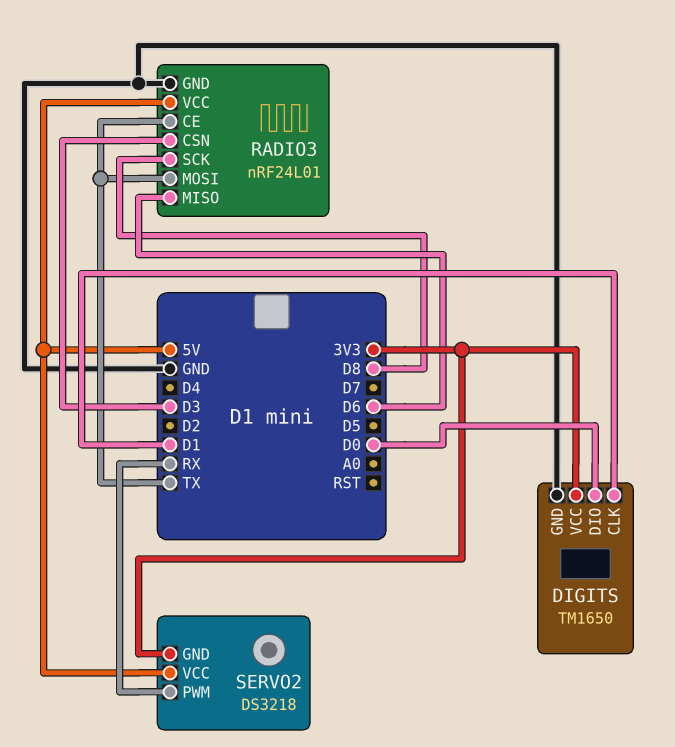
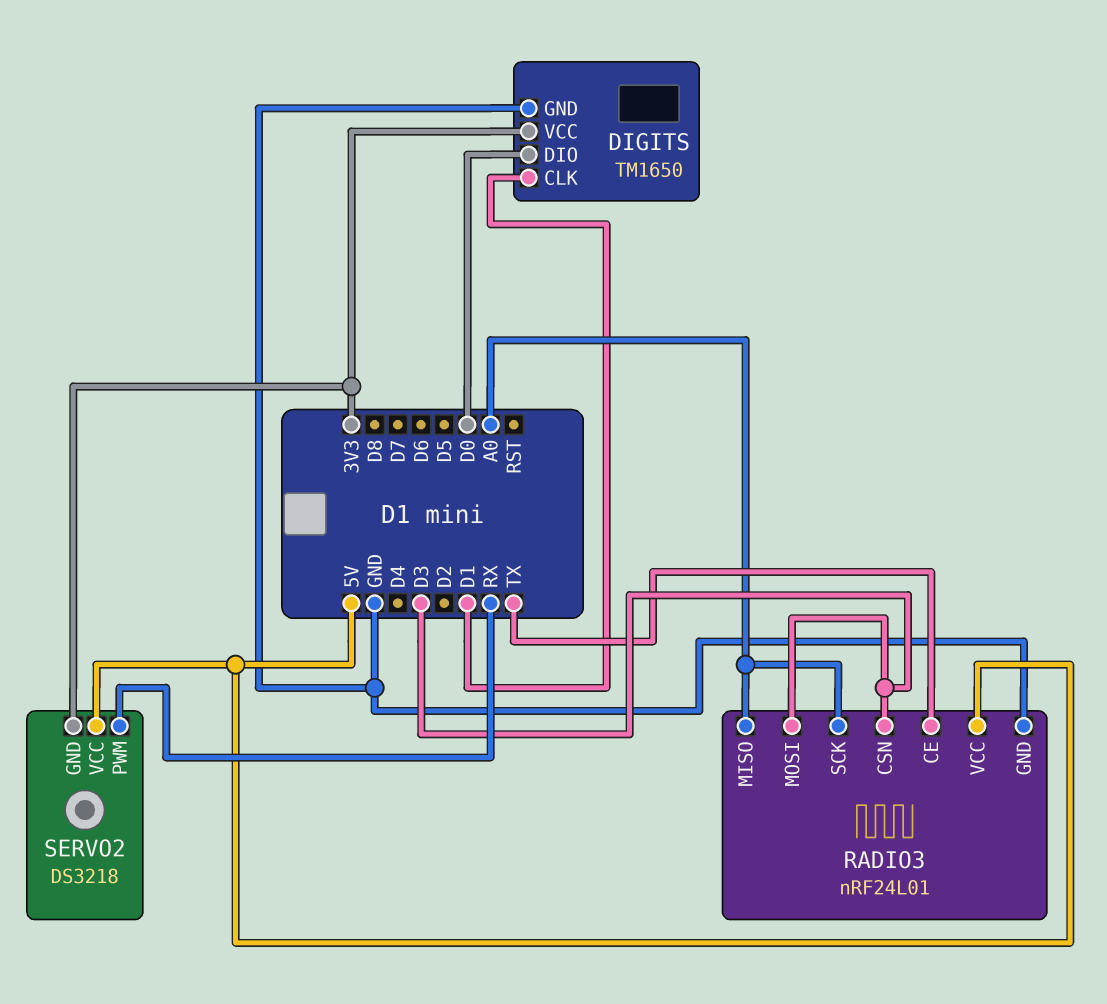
RADIO3 pin MISO: D6 -> A0
RADIO3 pin MOSI: TX -> D3
RADIO3 pin SCK: D8 -> A0

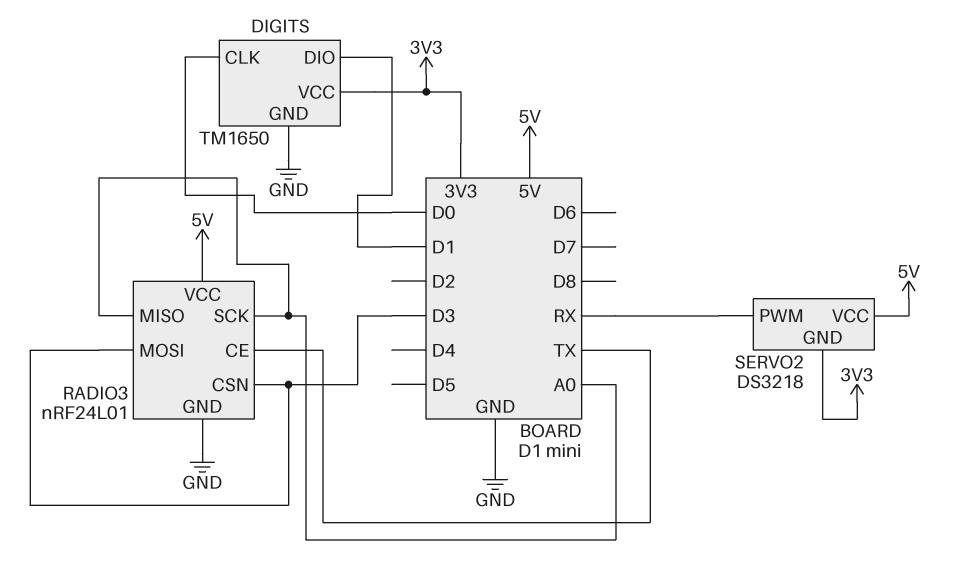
DIGITS pin CLK: D1 -> D0
DIGITS pin DIO: D0 -> D1

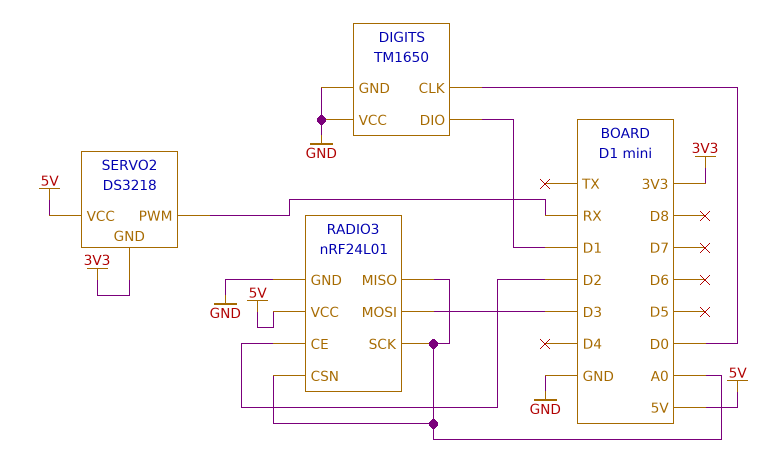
DIGITS pin VCC: 3V3 -> GND
RADIO3 pin CE: TX -> D2
RADIO3 pin CSN: D3 -> A0

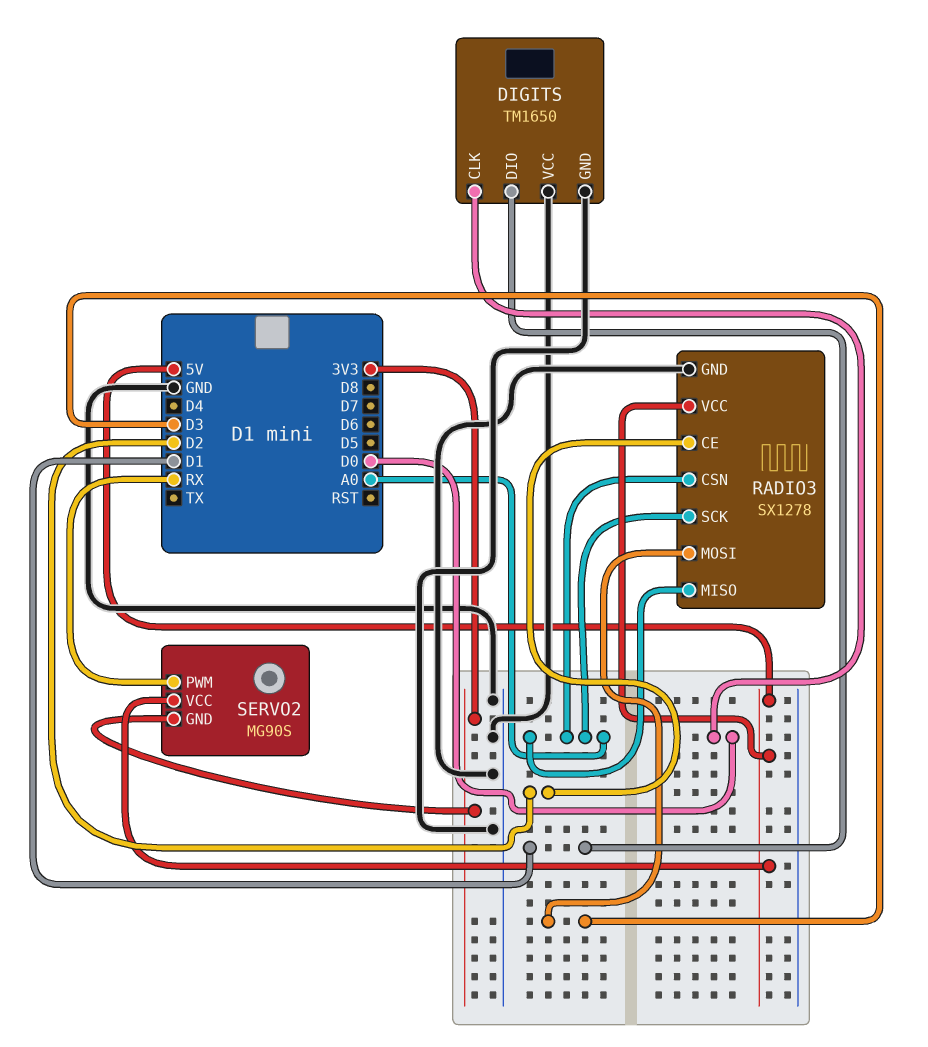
RADIO3: nRF24L01 -> SX1278
SERVO2: DS3218 -> MG90S

